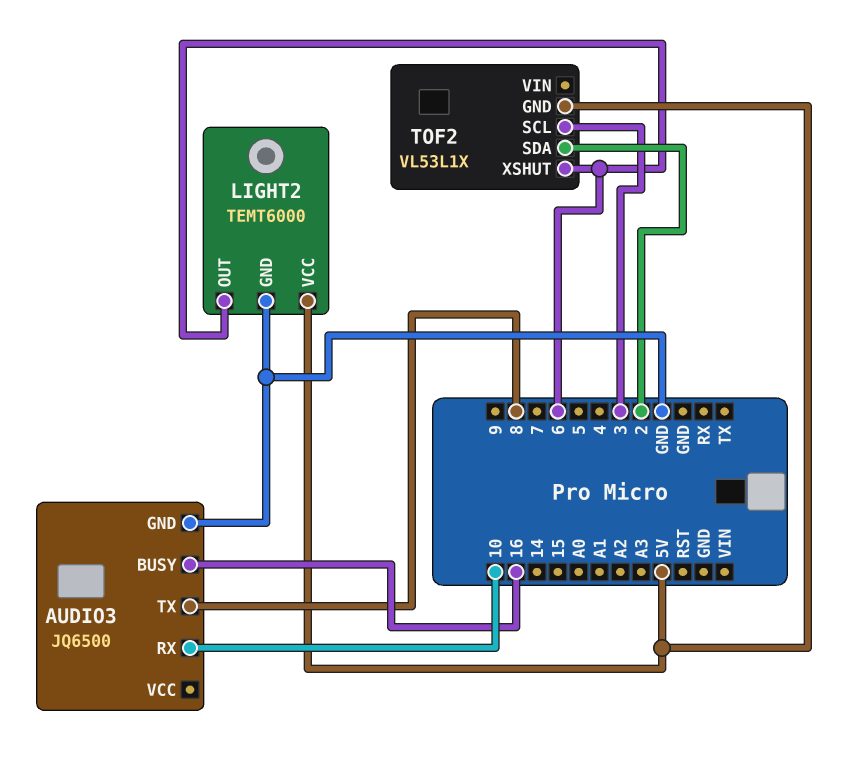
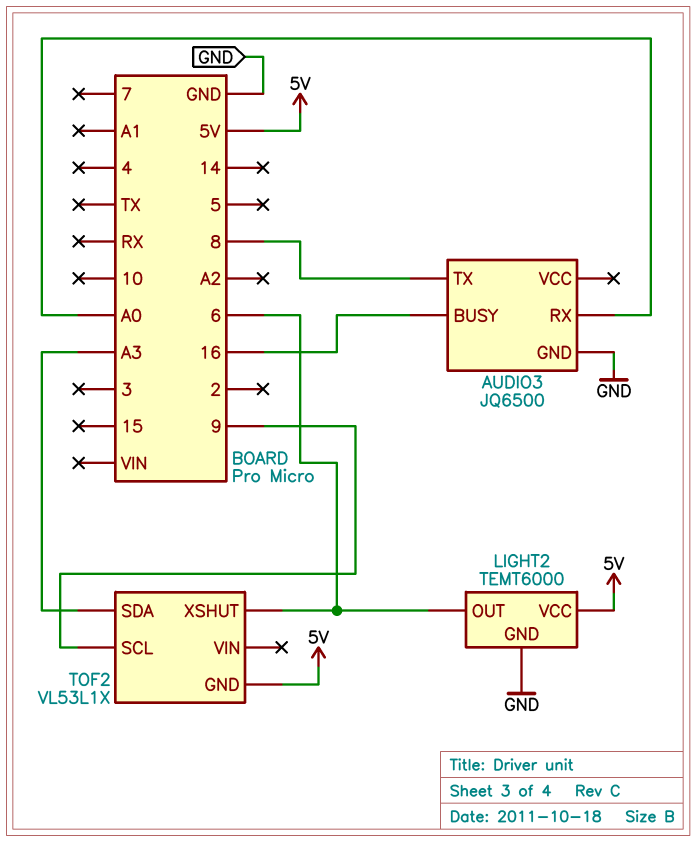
AUDIO3 pin RX: 10 -> A0
TOF2 pin SCL: 3 -> 9
TOF2 pin SDA: 2 -> A3

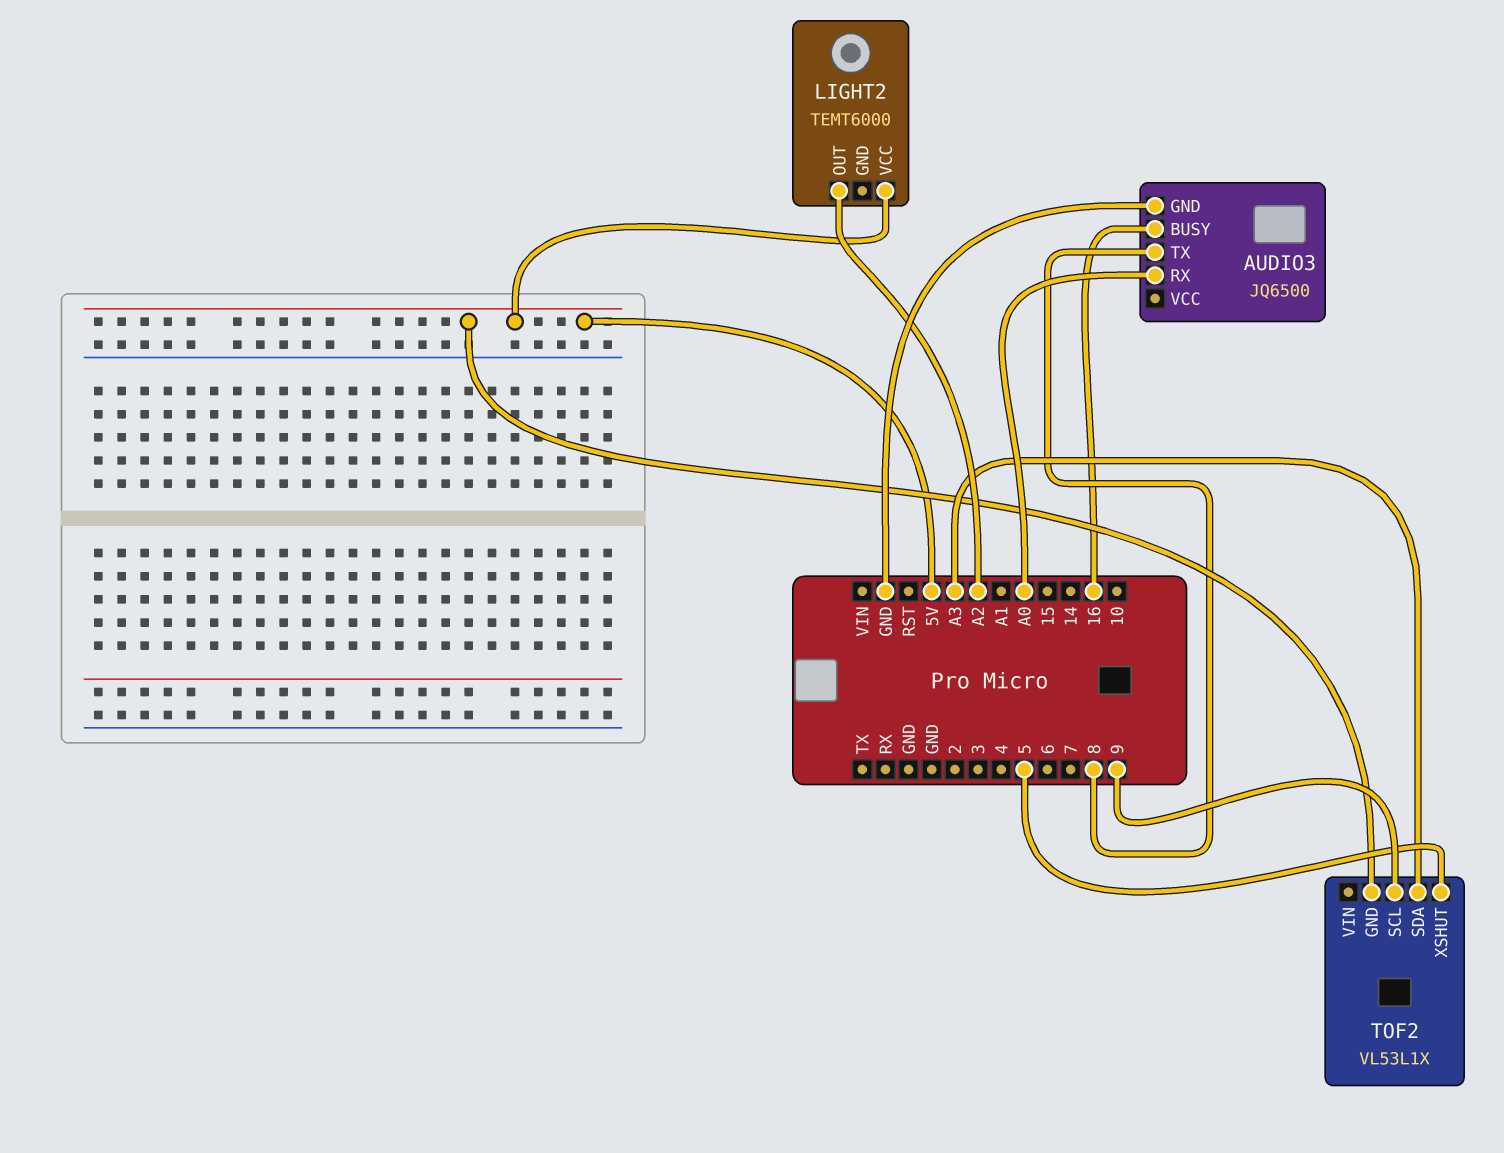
LIGHT2 pin GND: GND -> none
LIGHT2 pin OUT: 6 -> A2
TOF2 pin XSHUT: 6 -> 5

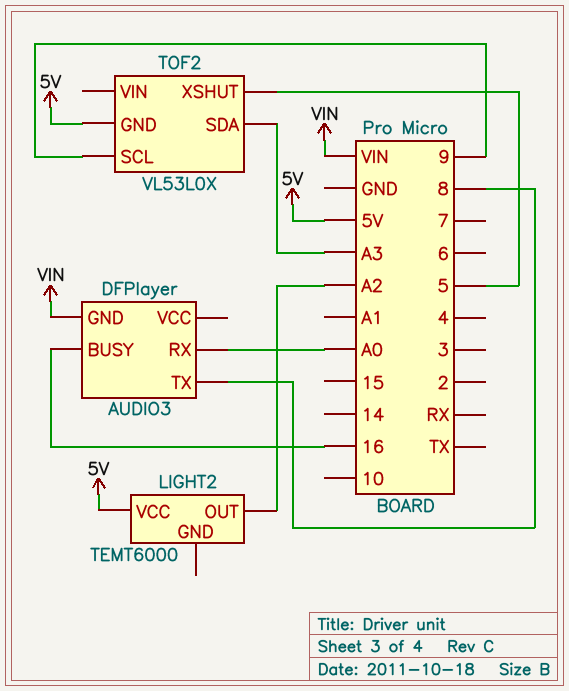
AUDIO3: JQ6500 -> DFPlayer
AUDIO3 pin GND: GND -> VIN
TOF2: VL53L1X -> VL53L0X

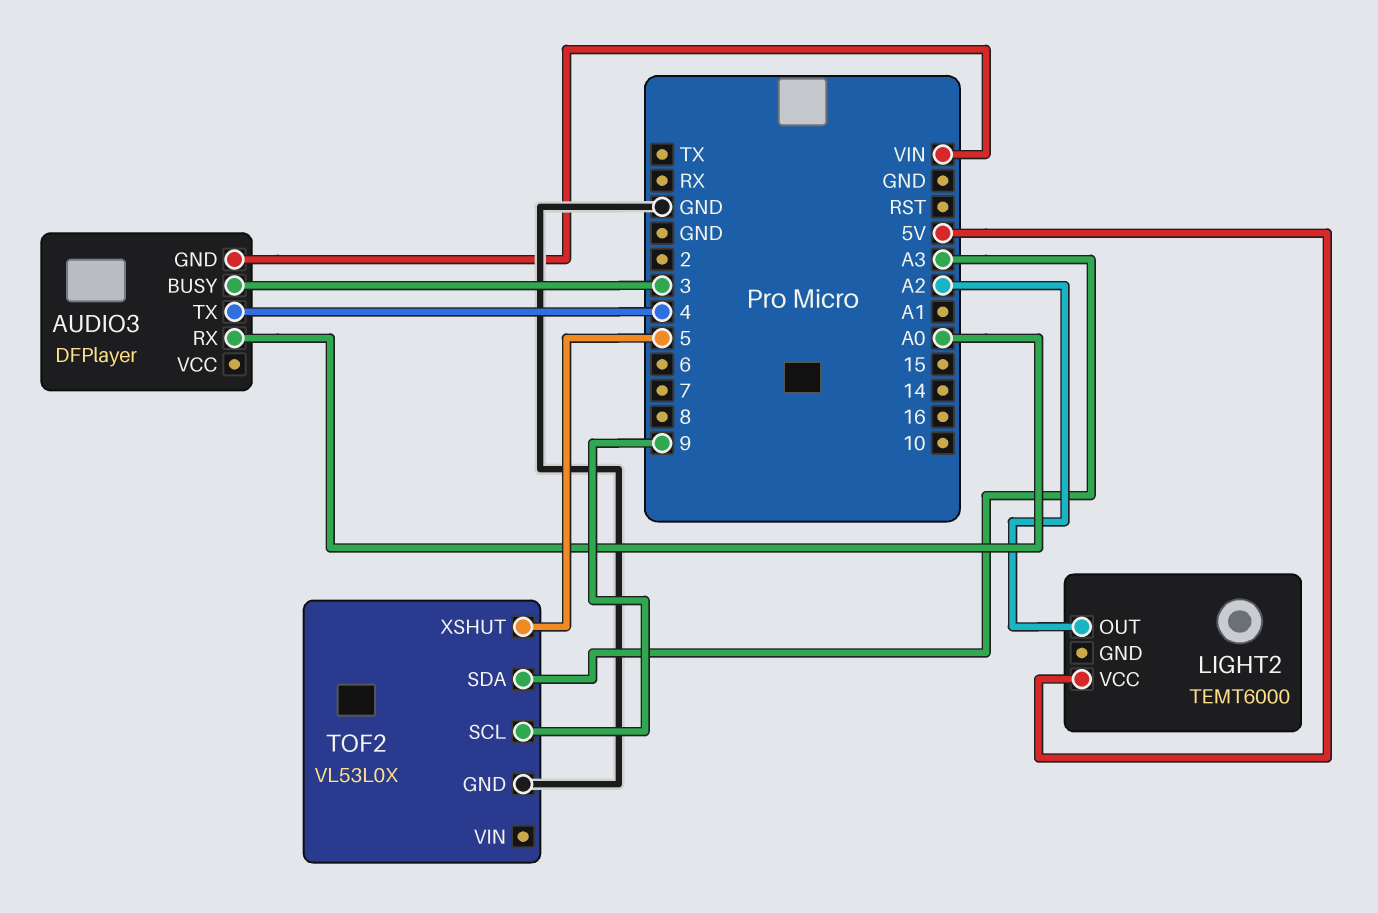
AUDIO3 pin BUSY: 16 -> 3
AUDIO3 pin TX: 8 -> 4
TOF2 pin GND: 5V -> GND

